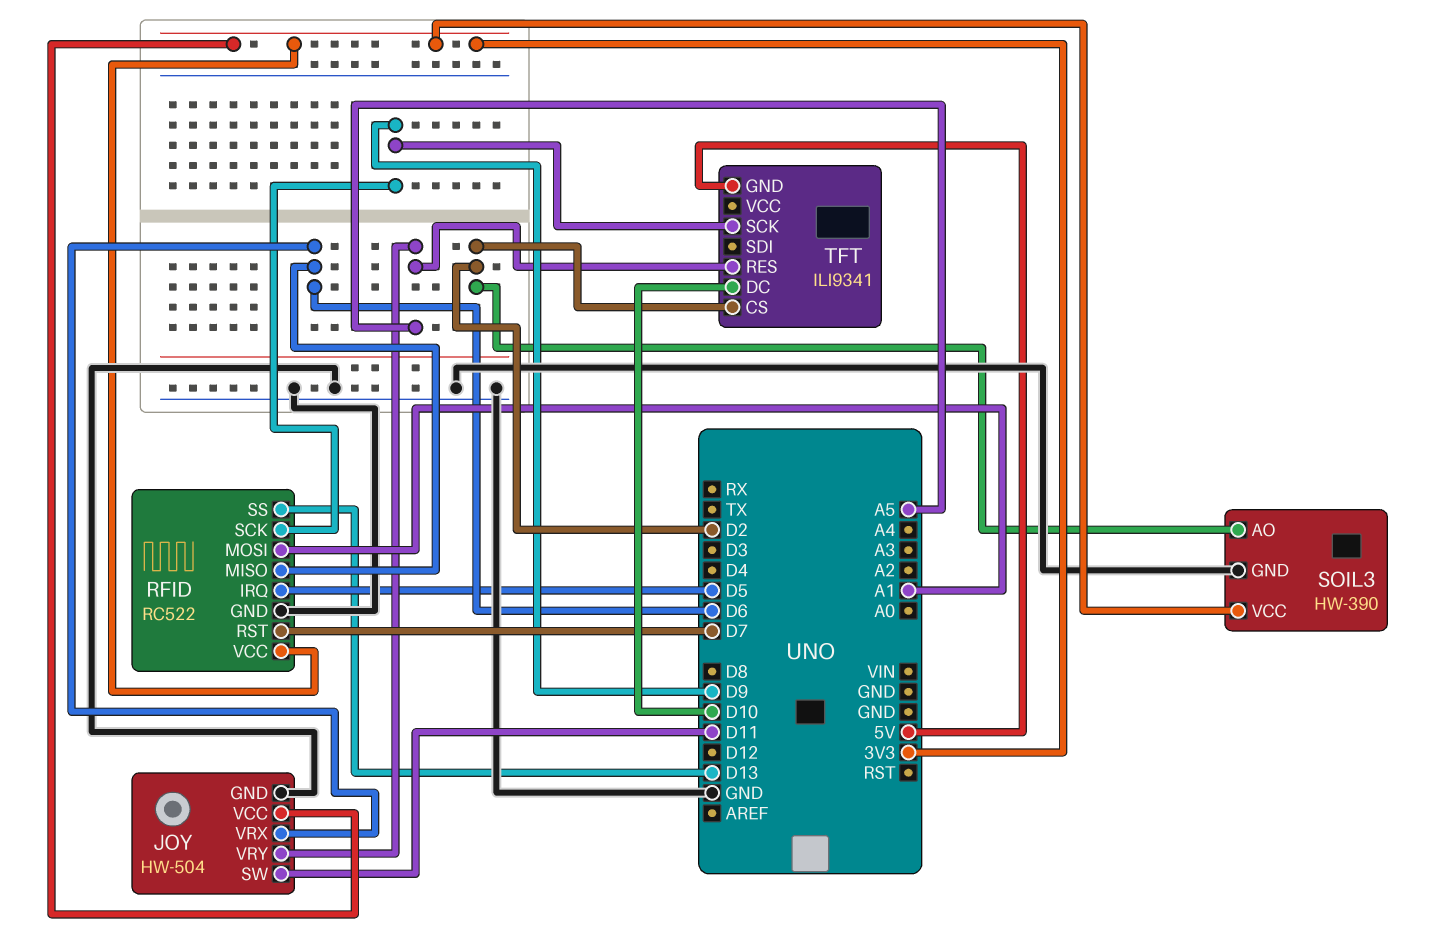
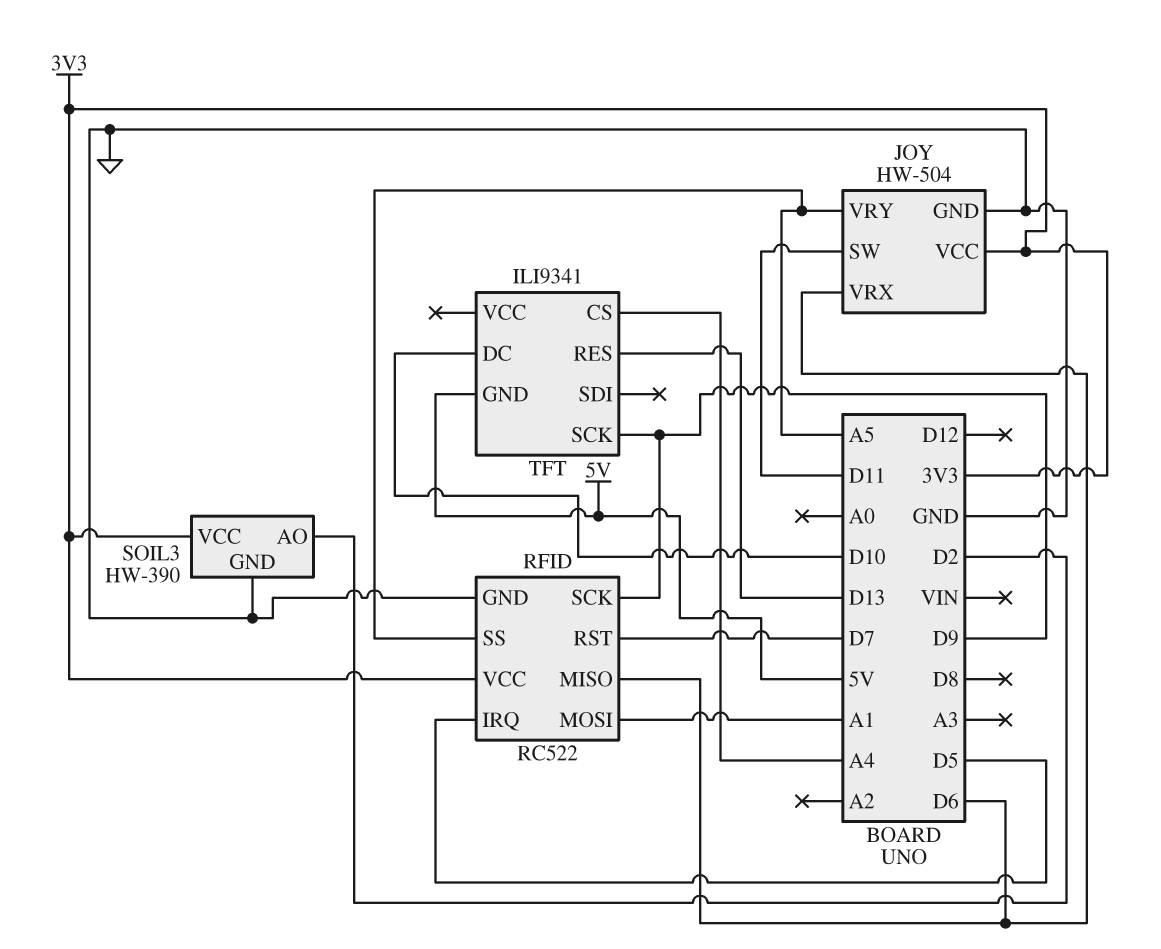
RFID pin SS: D13 -> A5
TFT pin CS: D2 -> A4
TFT pin RES: A5 -> D13

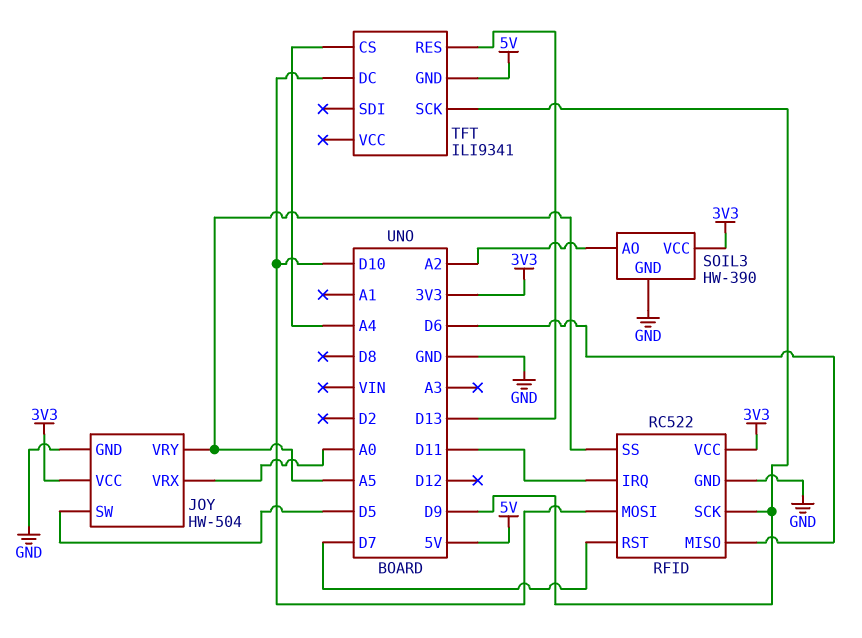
JOY pin SW: D11 -> D5
JOY pin VRX: D6 -> A0
RFID pin IRQ: D5 -> D11
RFID pin MOSI: A1 -> D10
SOIL3 pin AO: D2 -> A2

